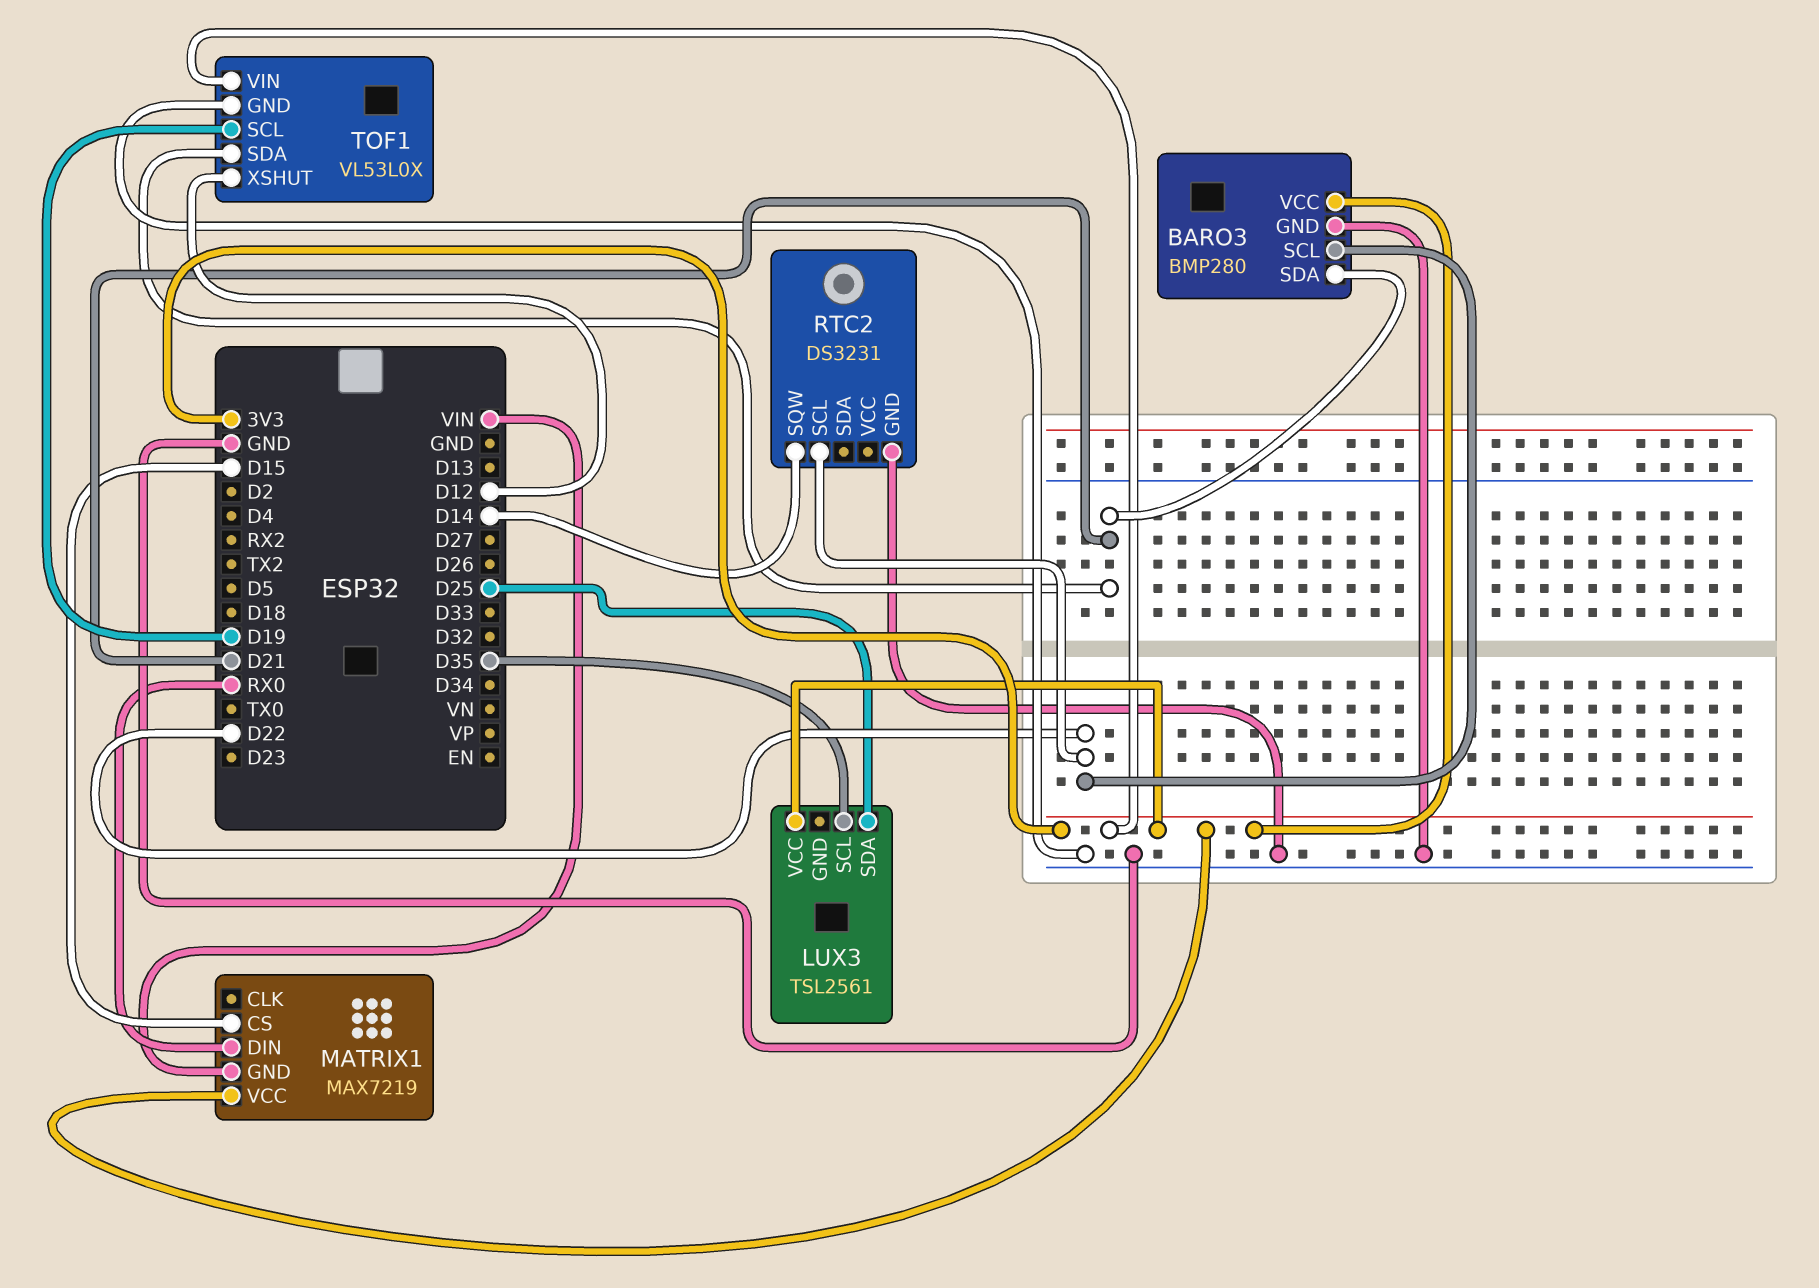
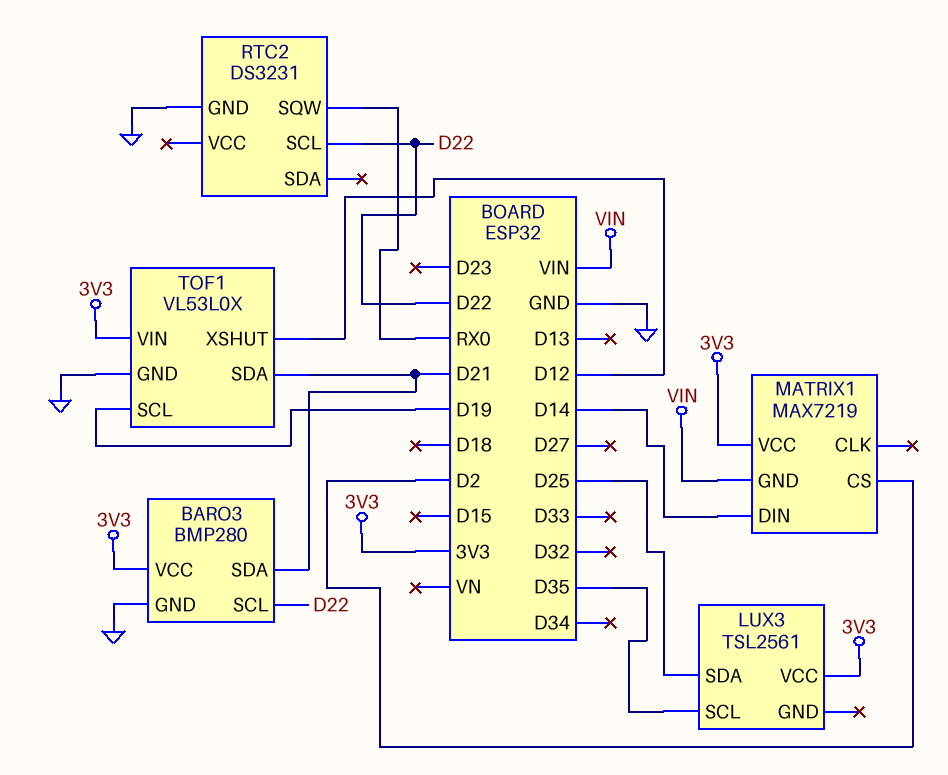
MATRIX1 pin CS: D15 -> D2
MATRIX1 pin DIN: RX0 -> D14
RTC2 pin SQW: D14 -> RX0

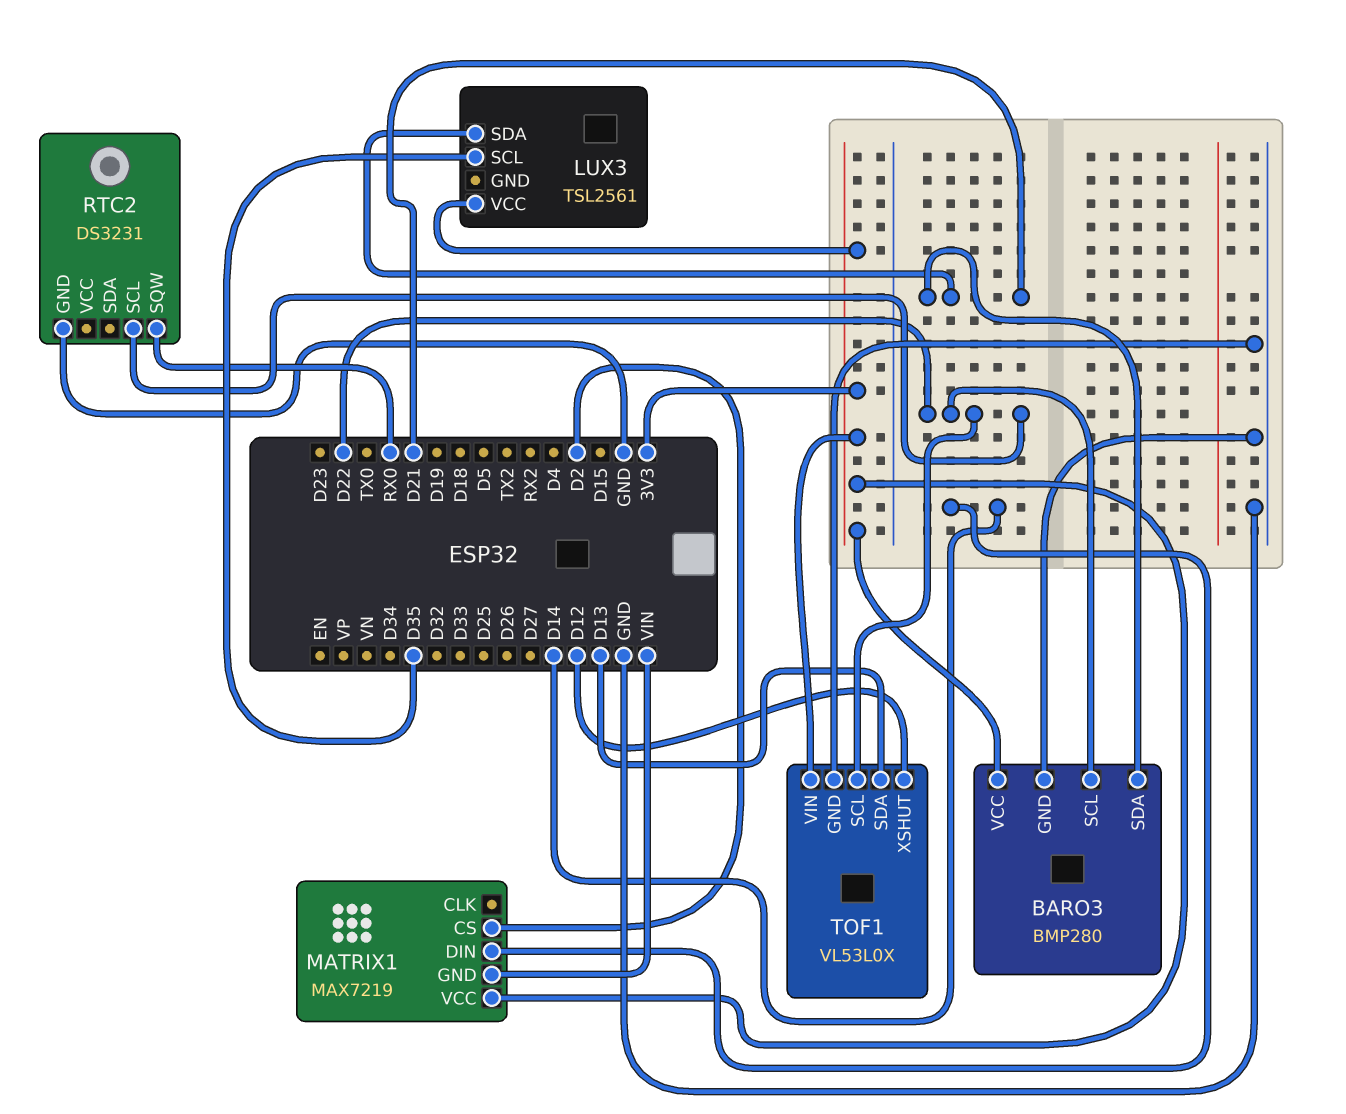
LUX3 pin SDA: D25 -> D21
TOF1 pin SCL: D19 -> D22
TOF1 pin SDA: D21 -> D13

